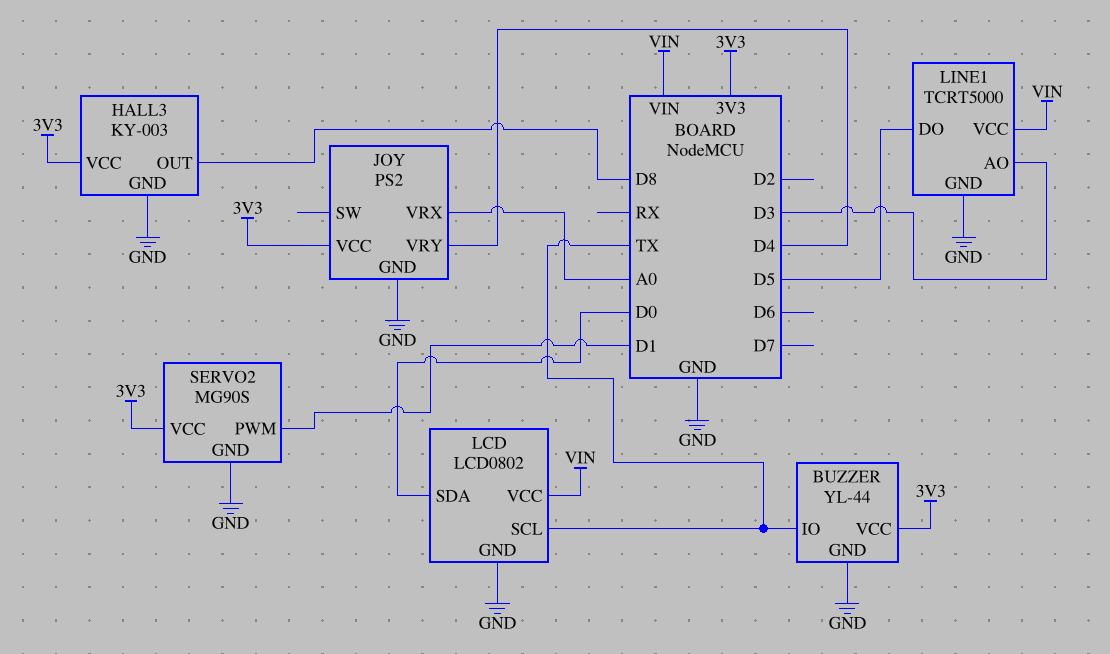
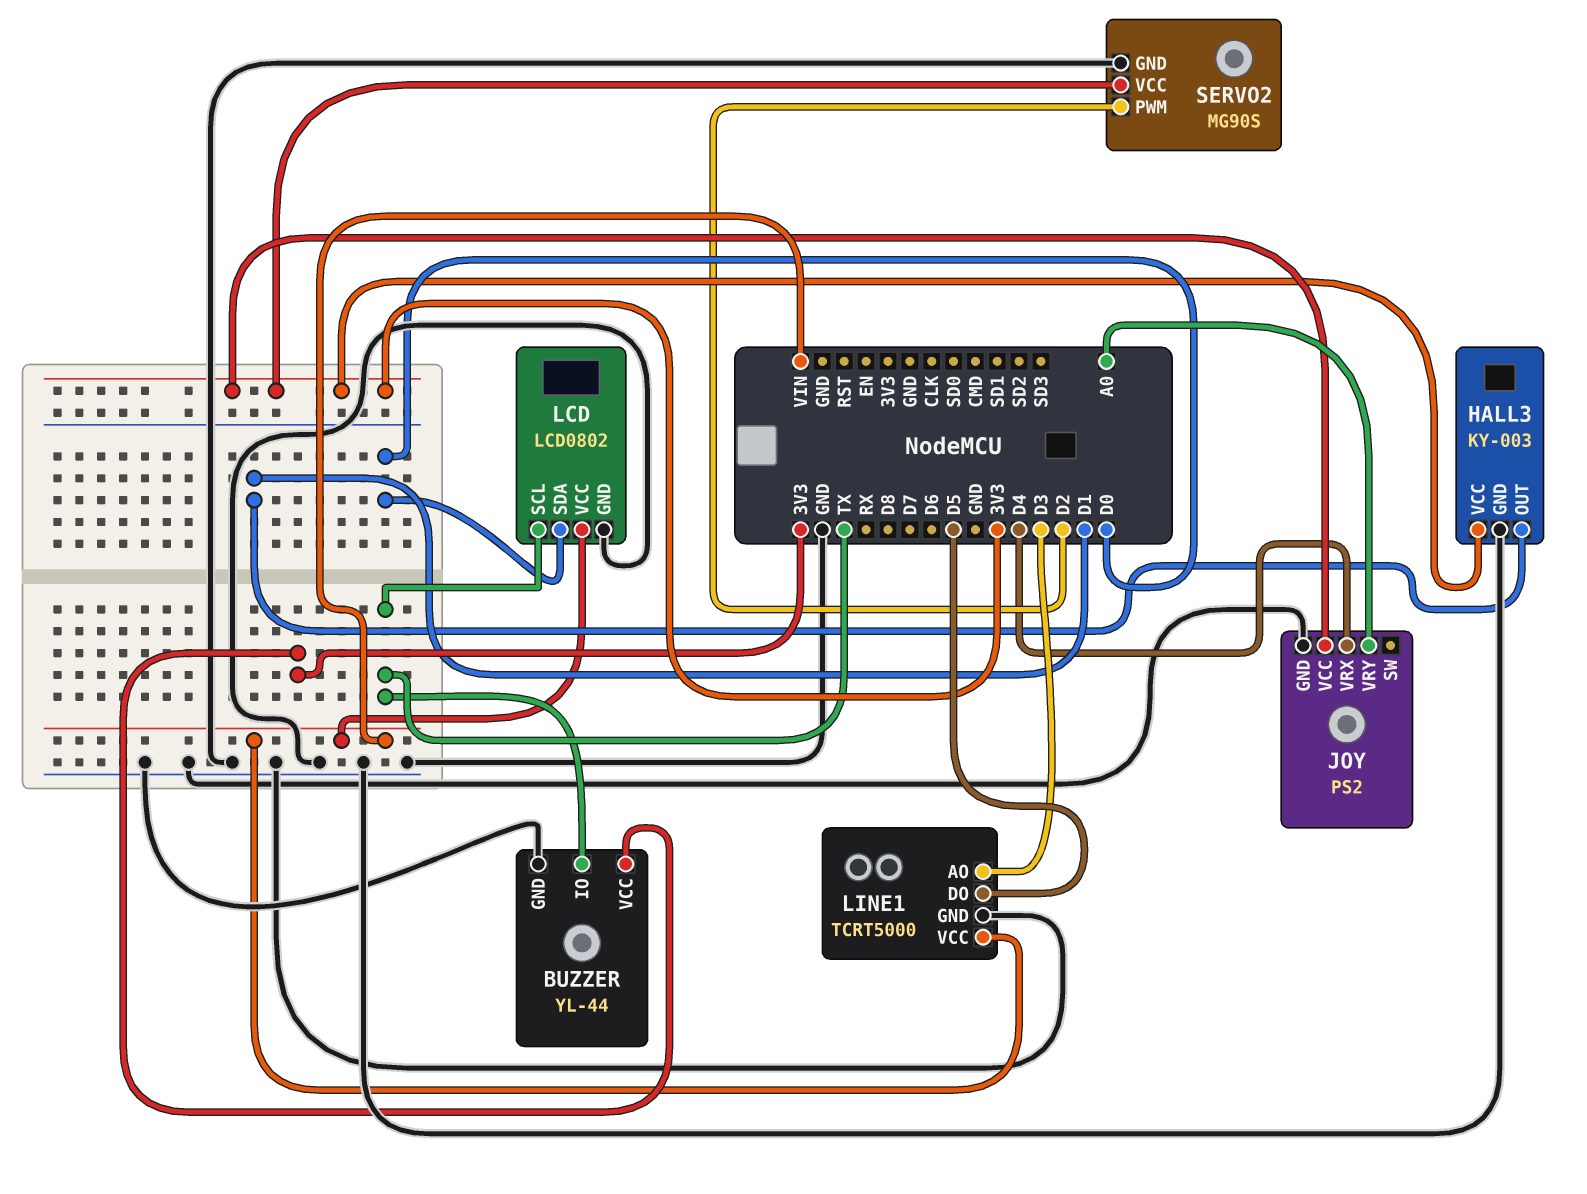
HALL3 pin OUT: D8 -> D1
JOY pin VRX: A0 -> D4
JOY pin VRY: D4 -> A0
SERVO2 pin PWM: D1 -> D2

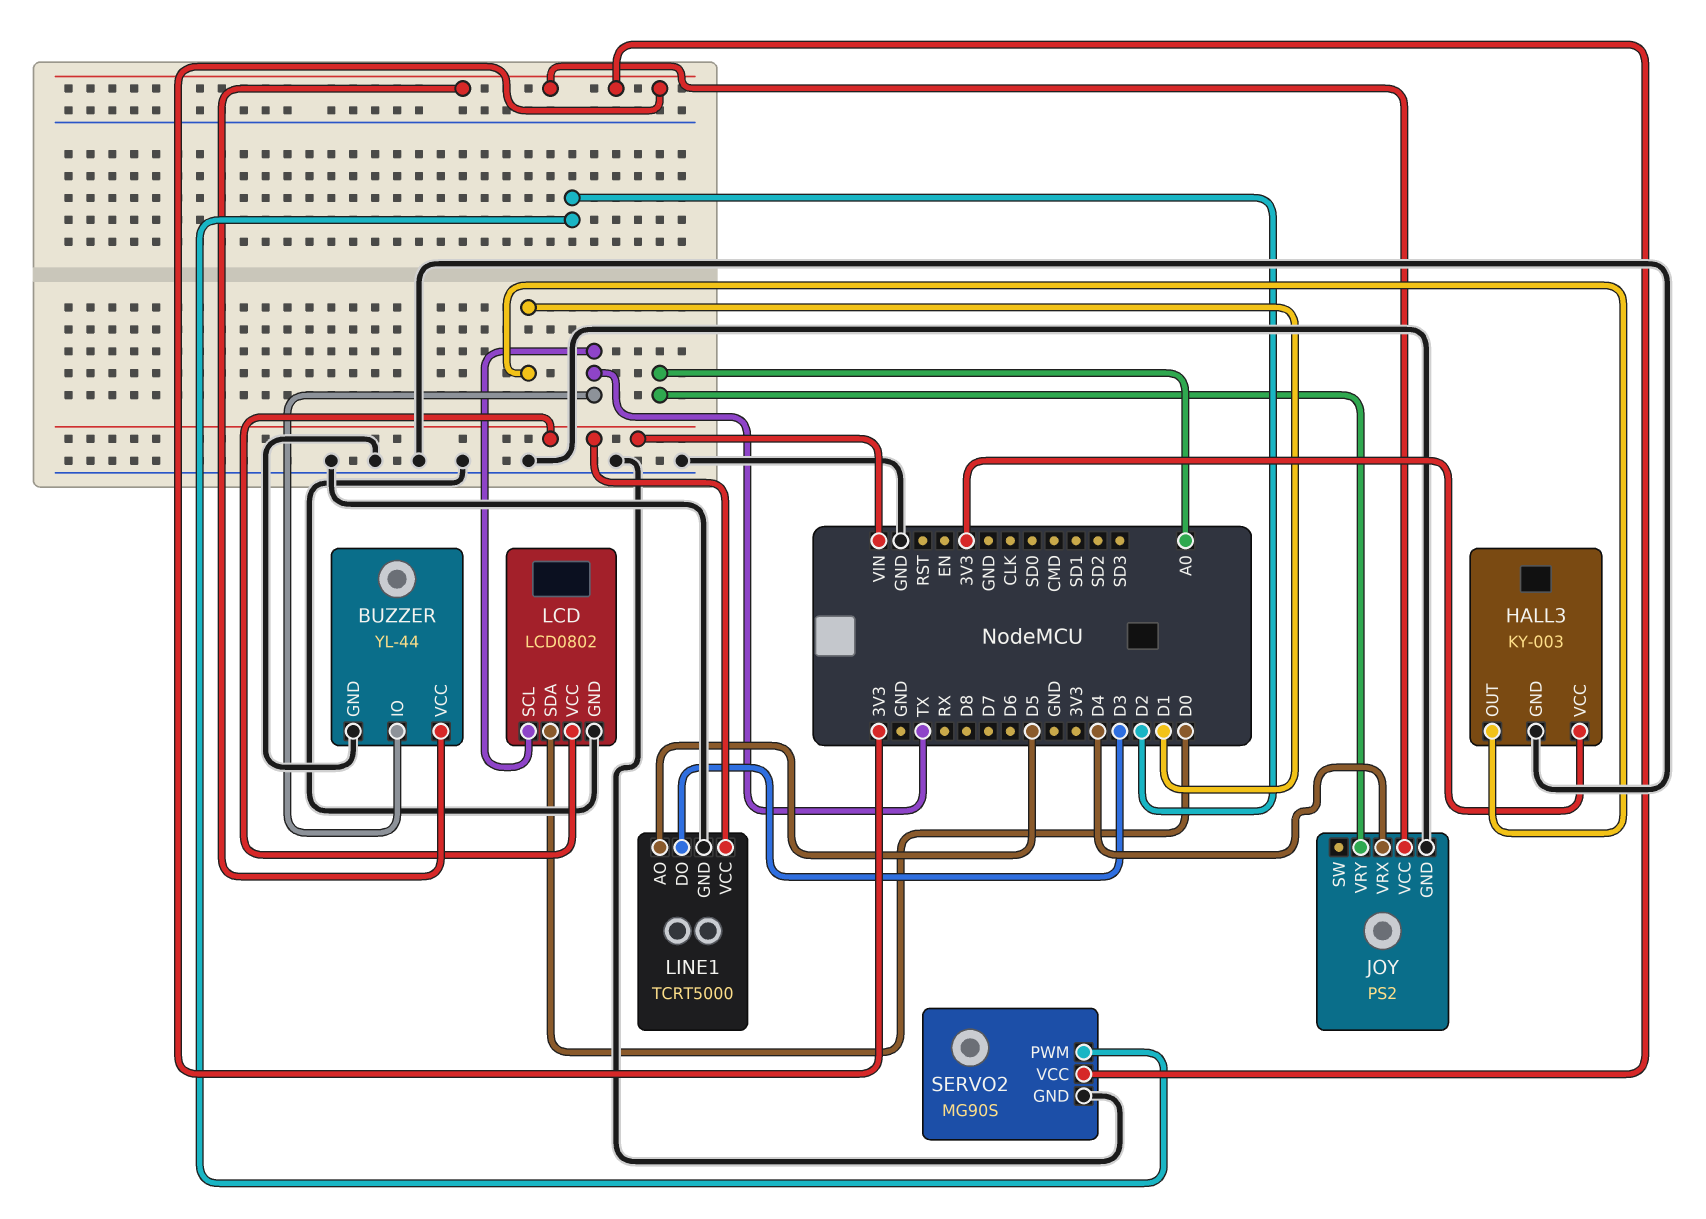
LINE1 pin AO: D3 -> D5
LINE1 pin DO: D5 -> D3

